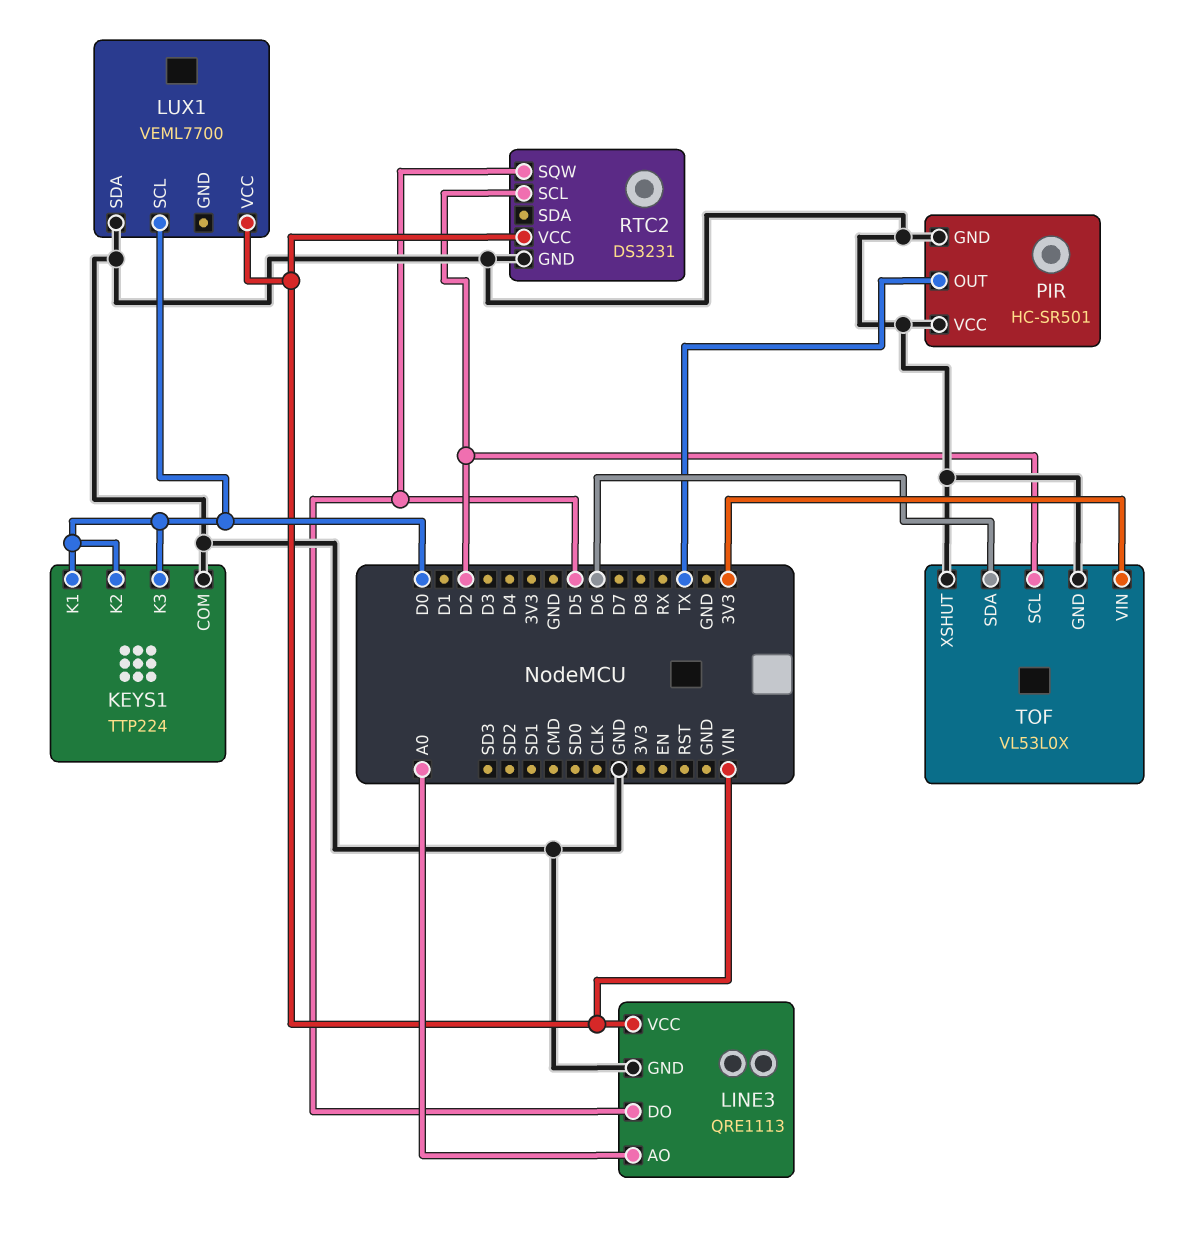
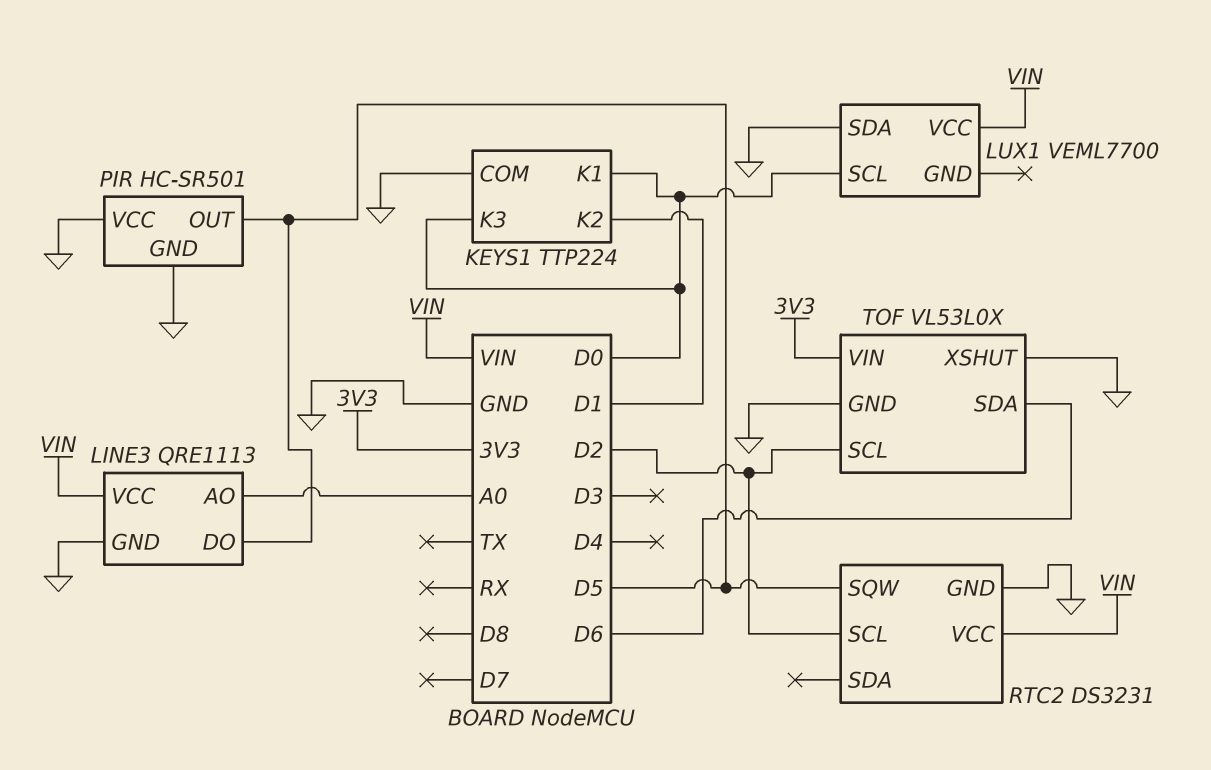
KEYS1 pin K2: D0 -> D1
PIR pin OUT: TX -> D5

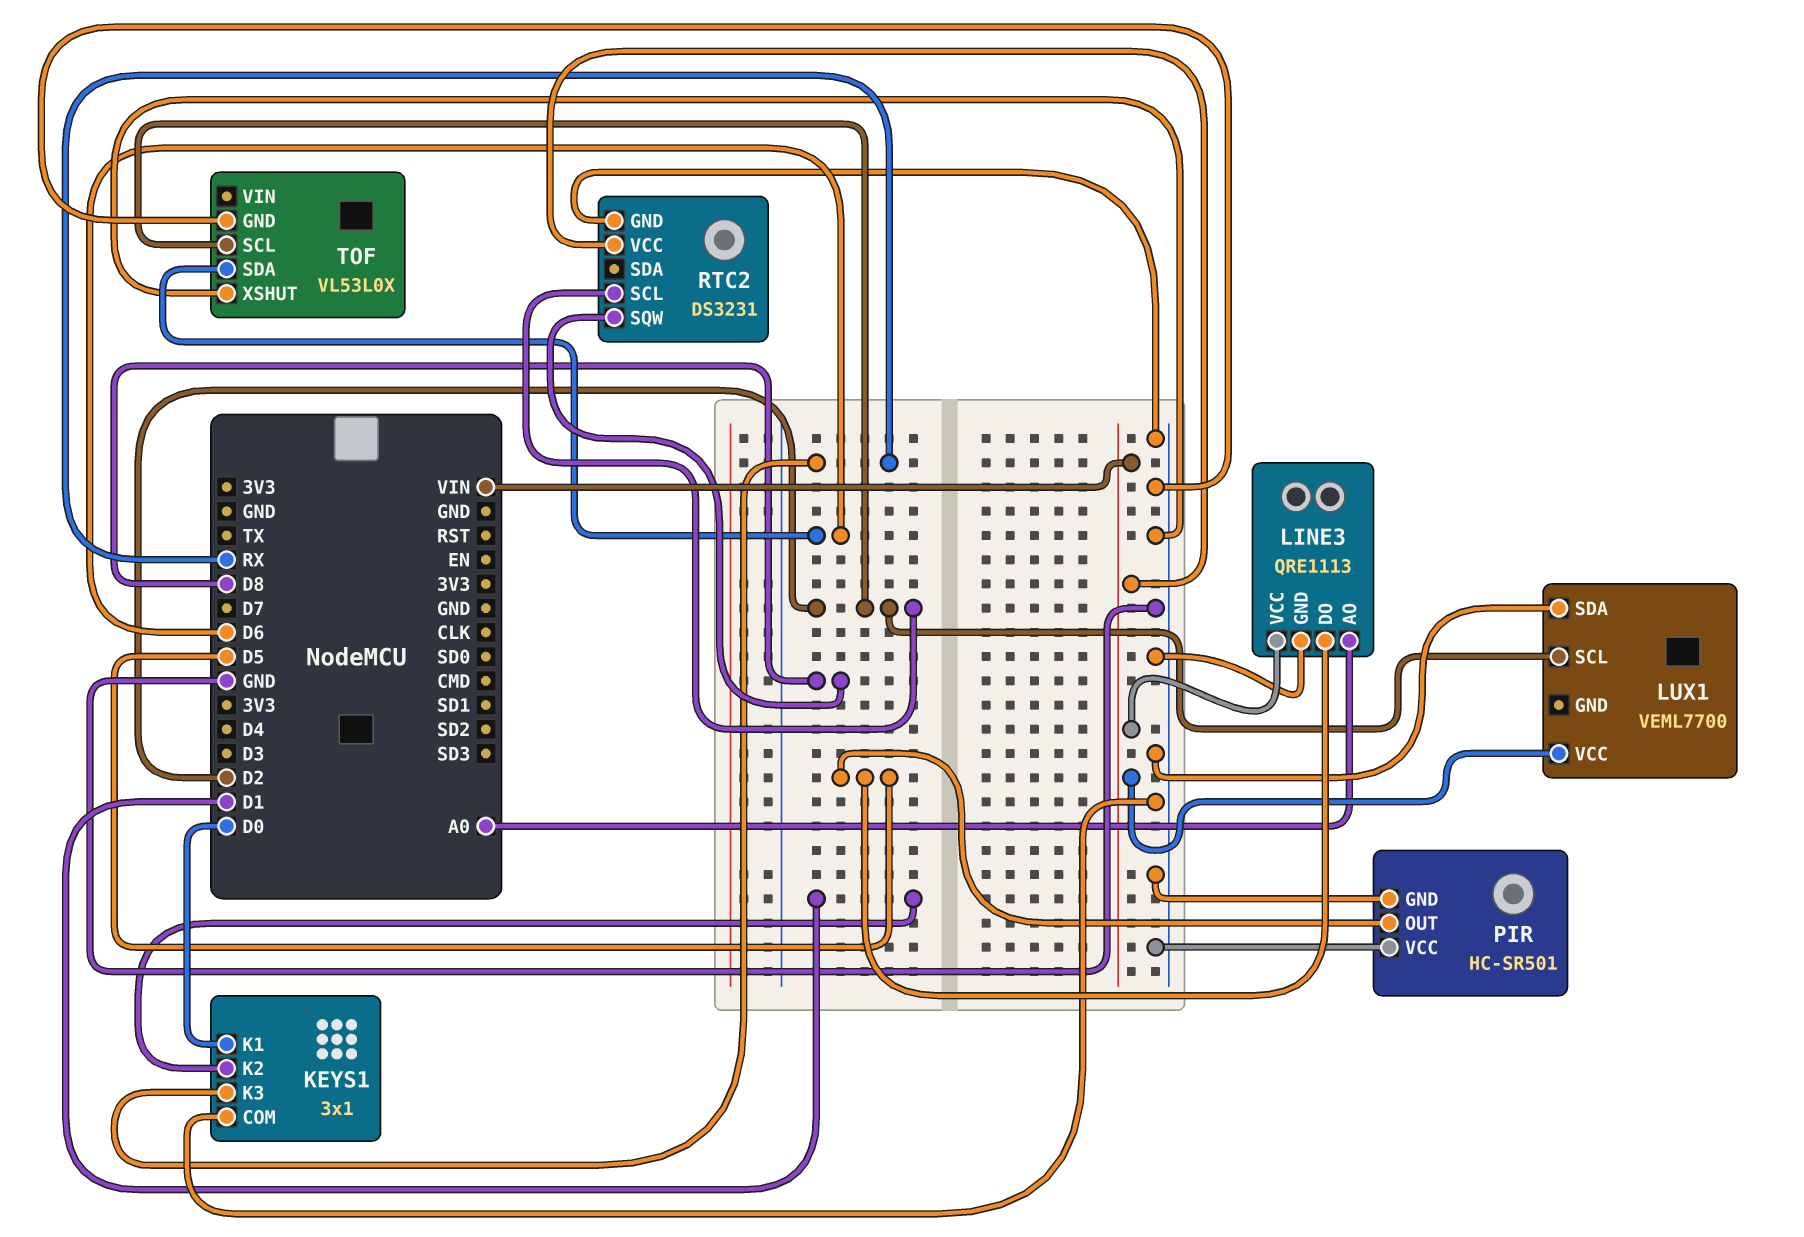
KEYS1: TTP224 -> 3x1
KEYS1 pin K3: D0 -> RX
LUX1 pin SCL: D0 -> D2
RTC2 pin SQW: D5 -> D8
TOF pin VIN: 3V3 -> none

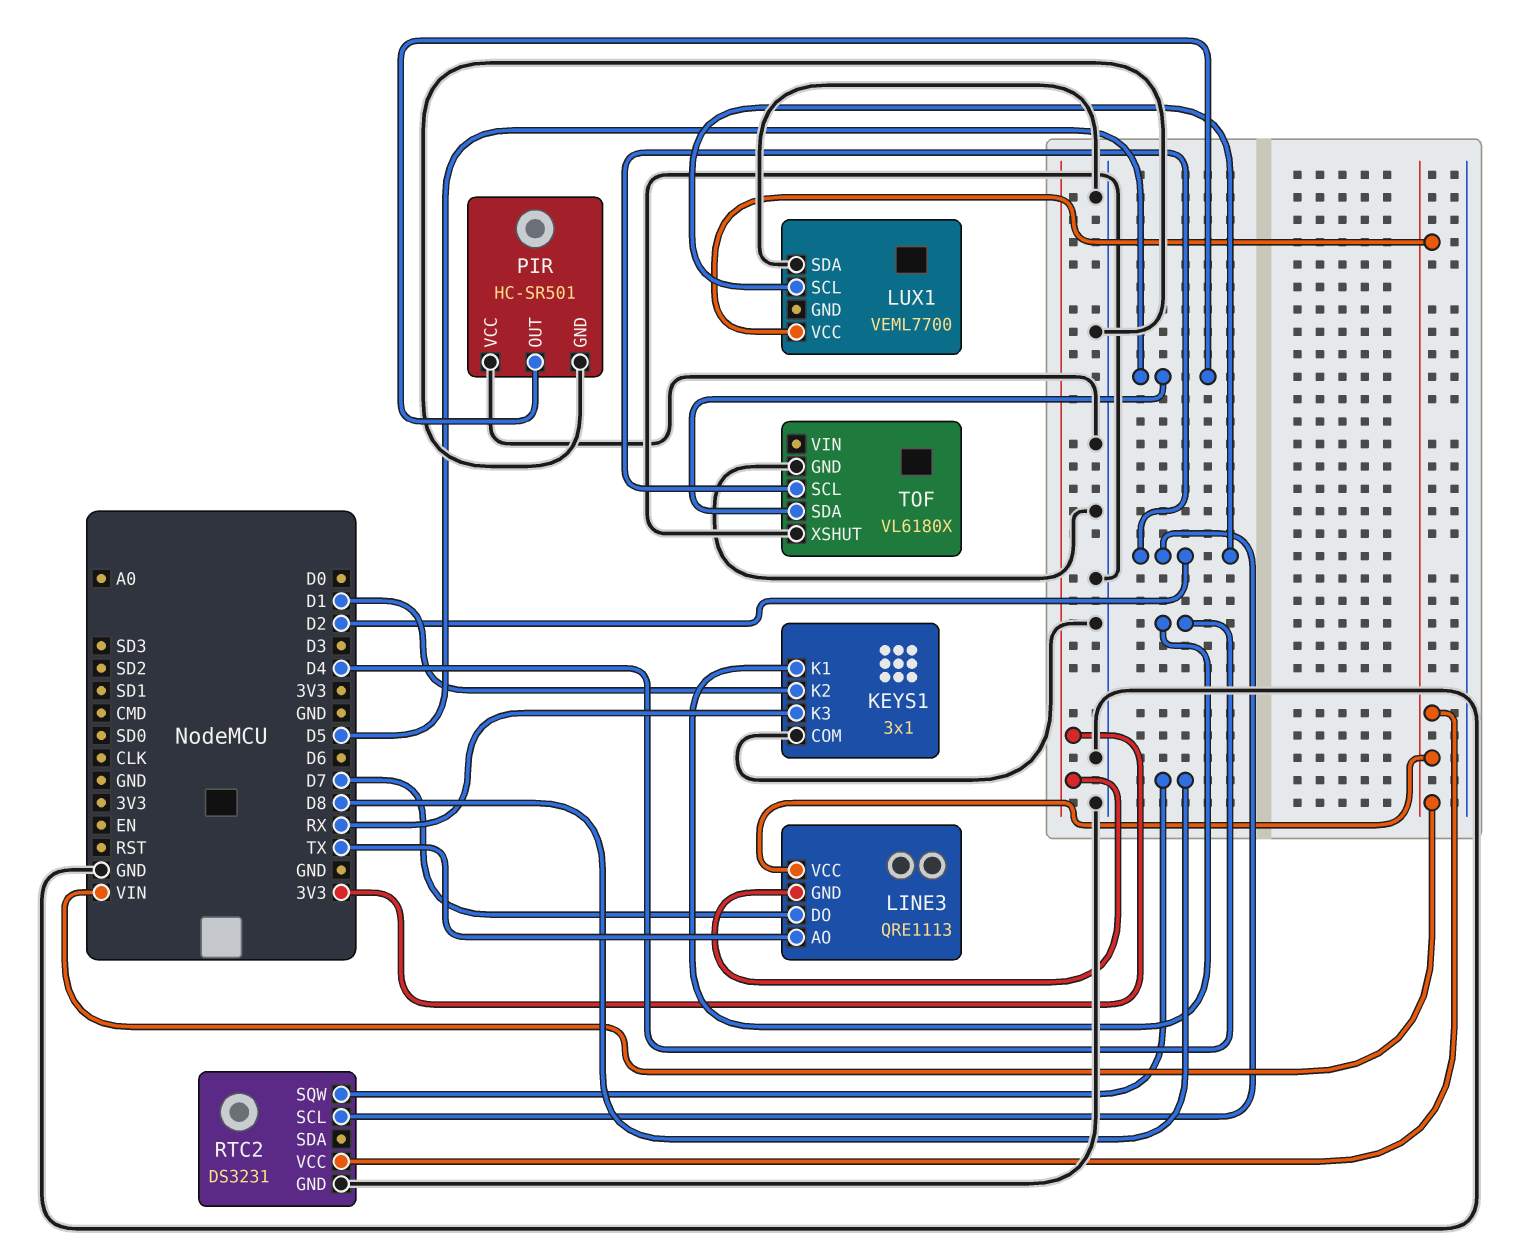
KEYS1 pin K1: D0 -> D4
LINE3 pin AO: A0 -> TX
LINE3 pin DO: D5 -> D7
LINE3 pin GND: GND -> 3V3
TOF: VL53L0X -> VL6180X
TOF pin SDA: D6 -> D5

